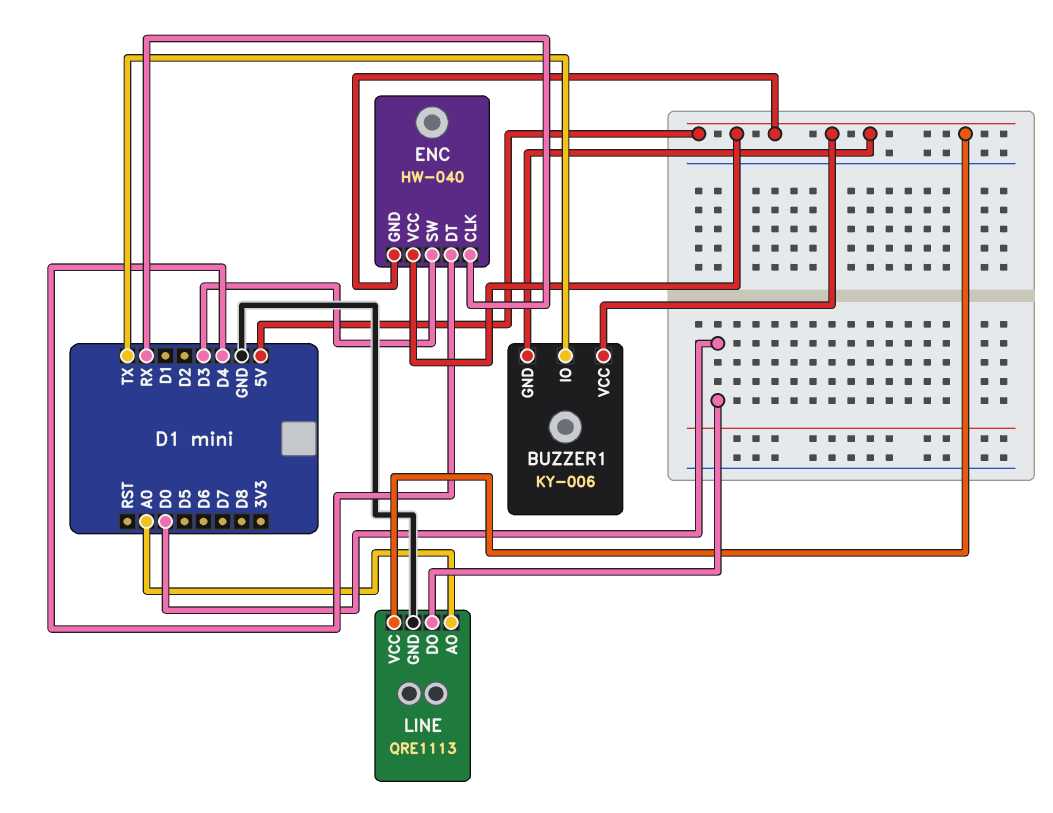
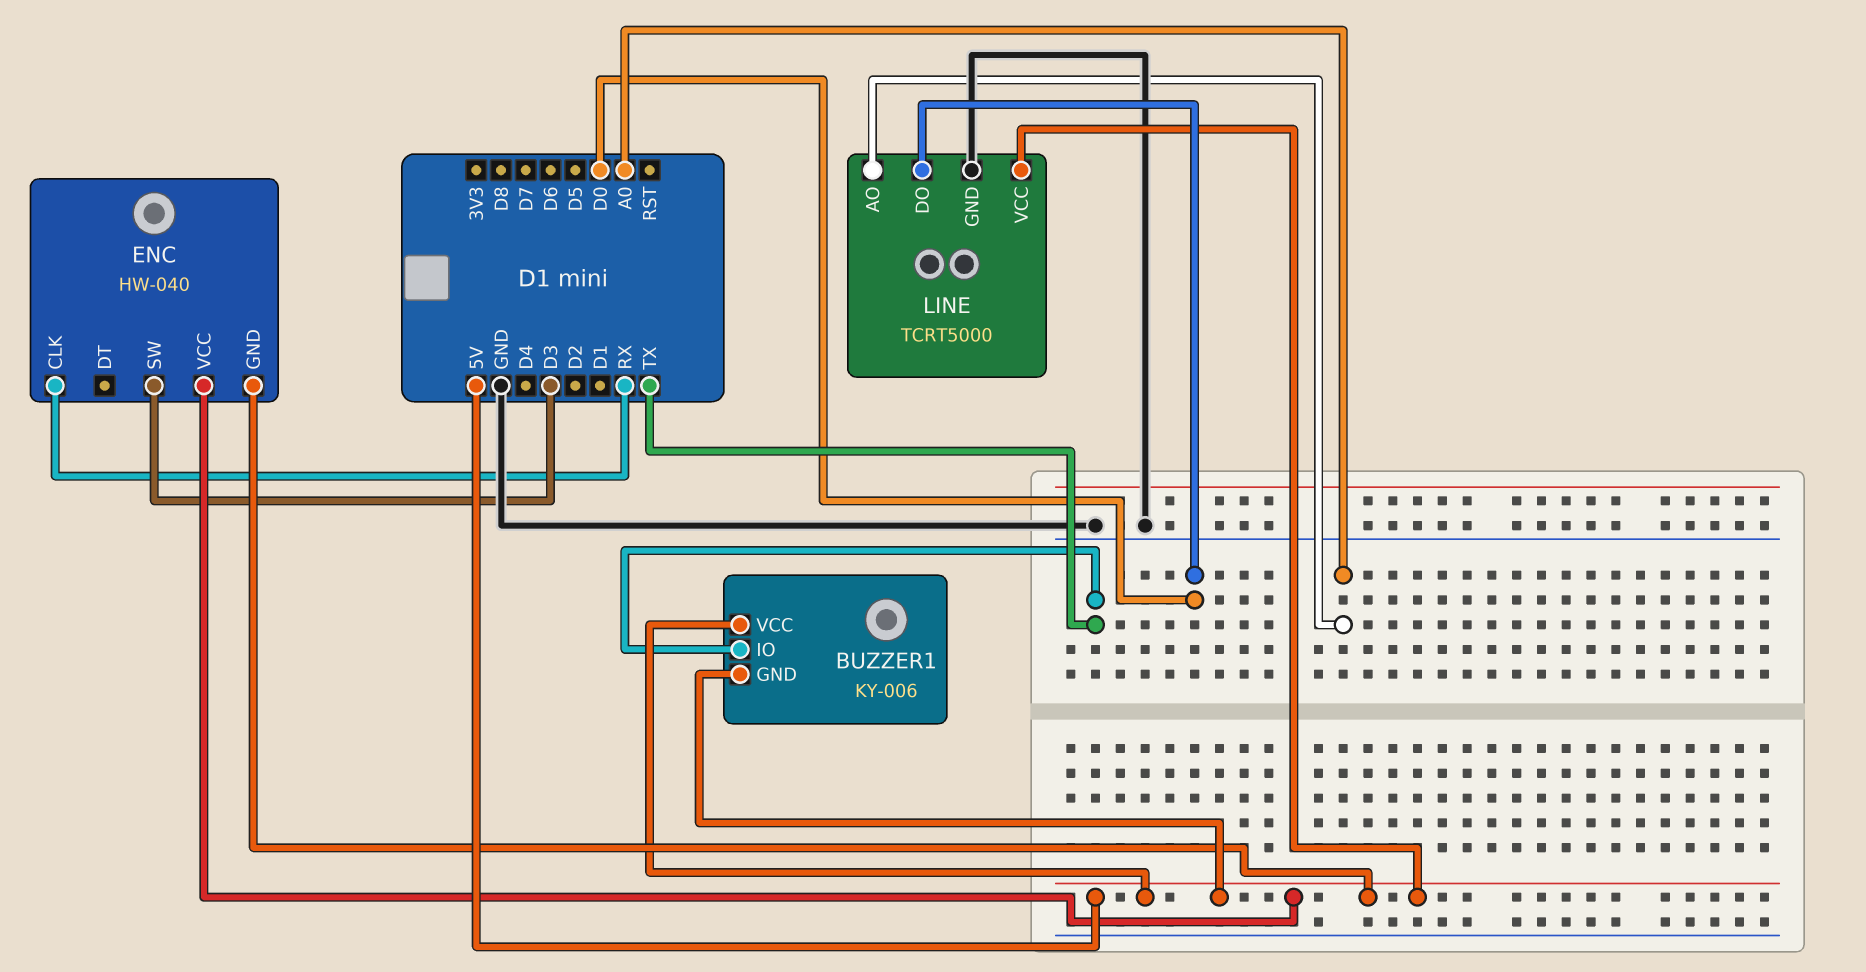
ENC pin DT: D4 -> none
LINE: QRE1113 -> TCRT5000

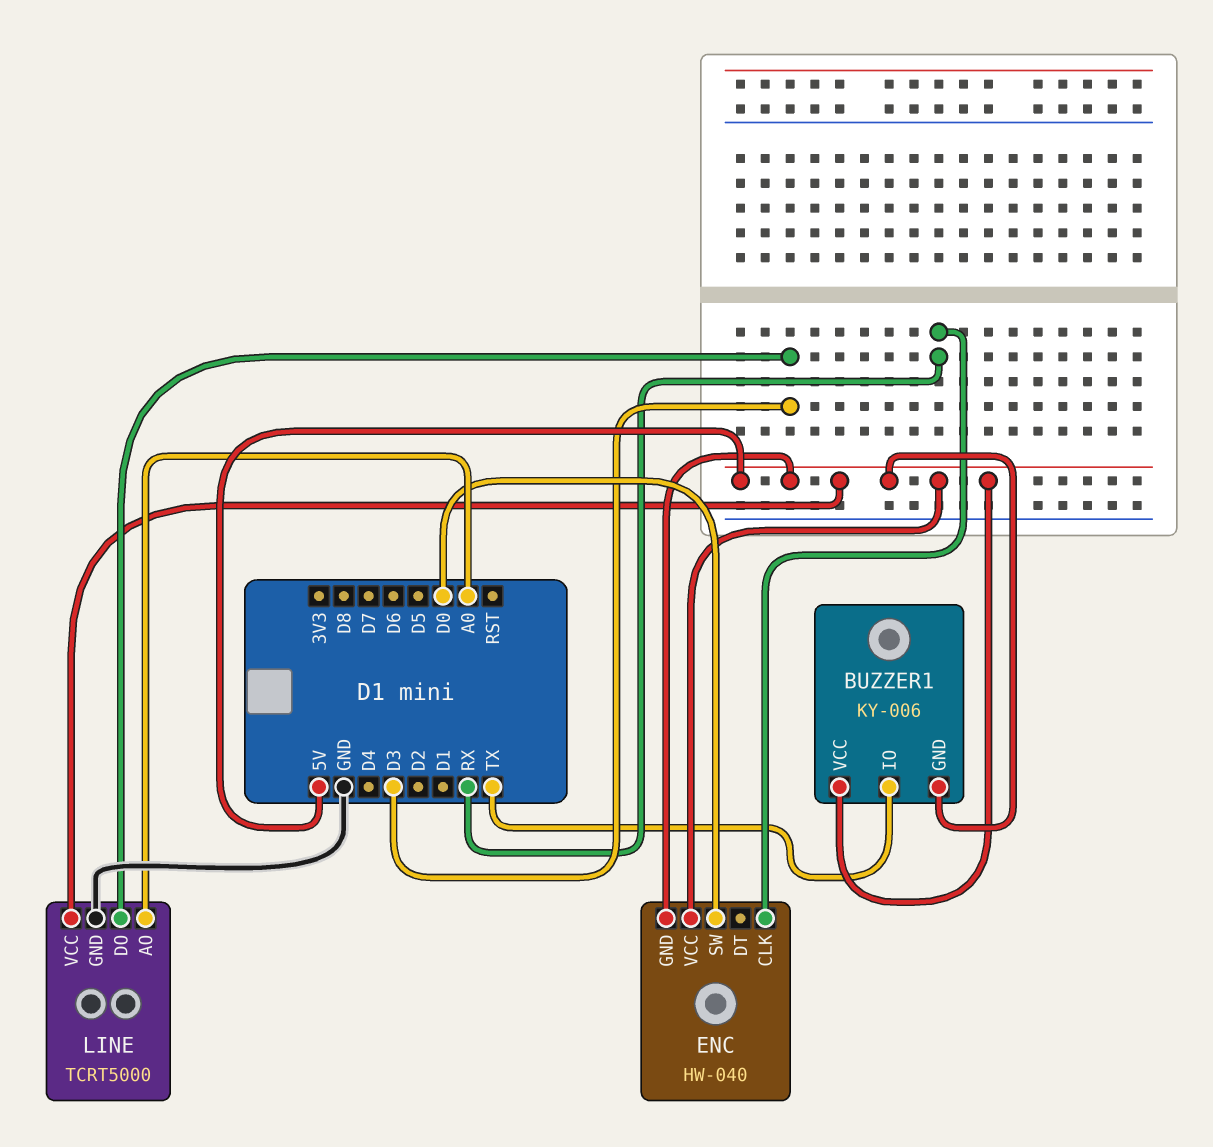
ENC pin SW: D3 -> D0
LINE pin DO: D0 -> D3

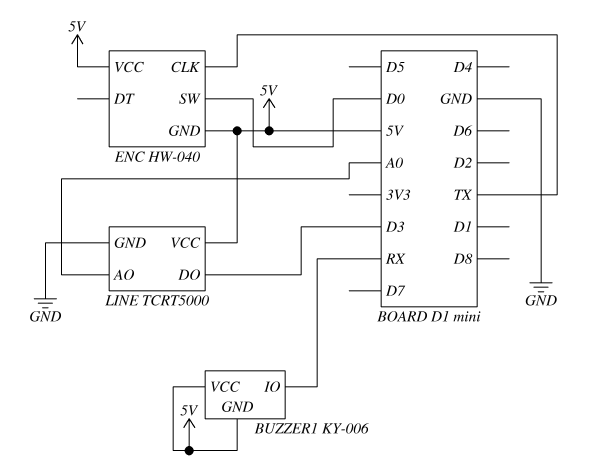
BUZZER1 pin IO: TX -> RX
ENC pin CLK: RX -> TX

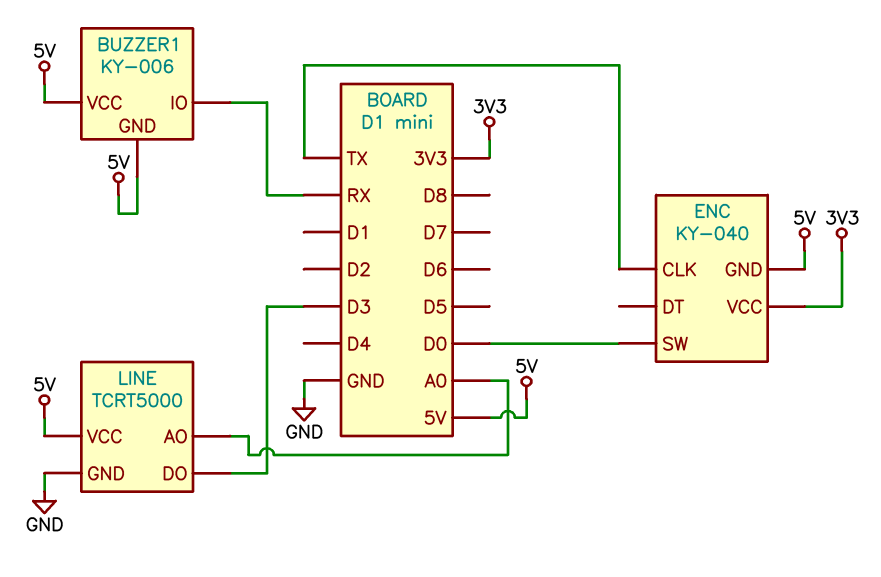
ENC: HW-040 -> KY-040
ENC pin VCC: 5V -> 3V3

